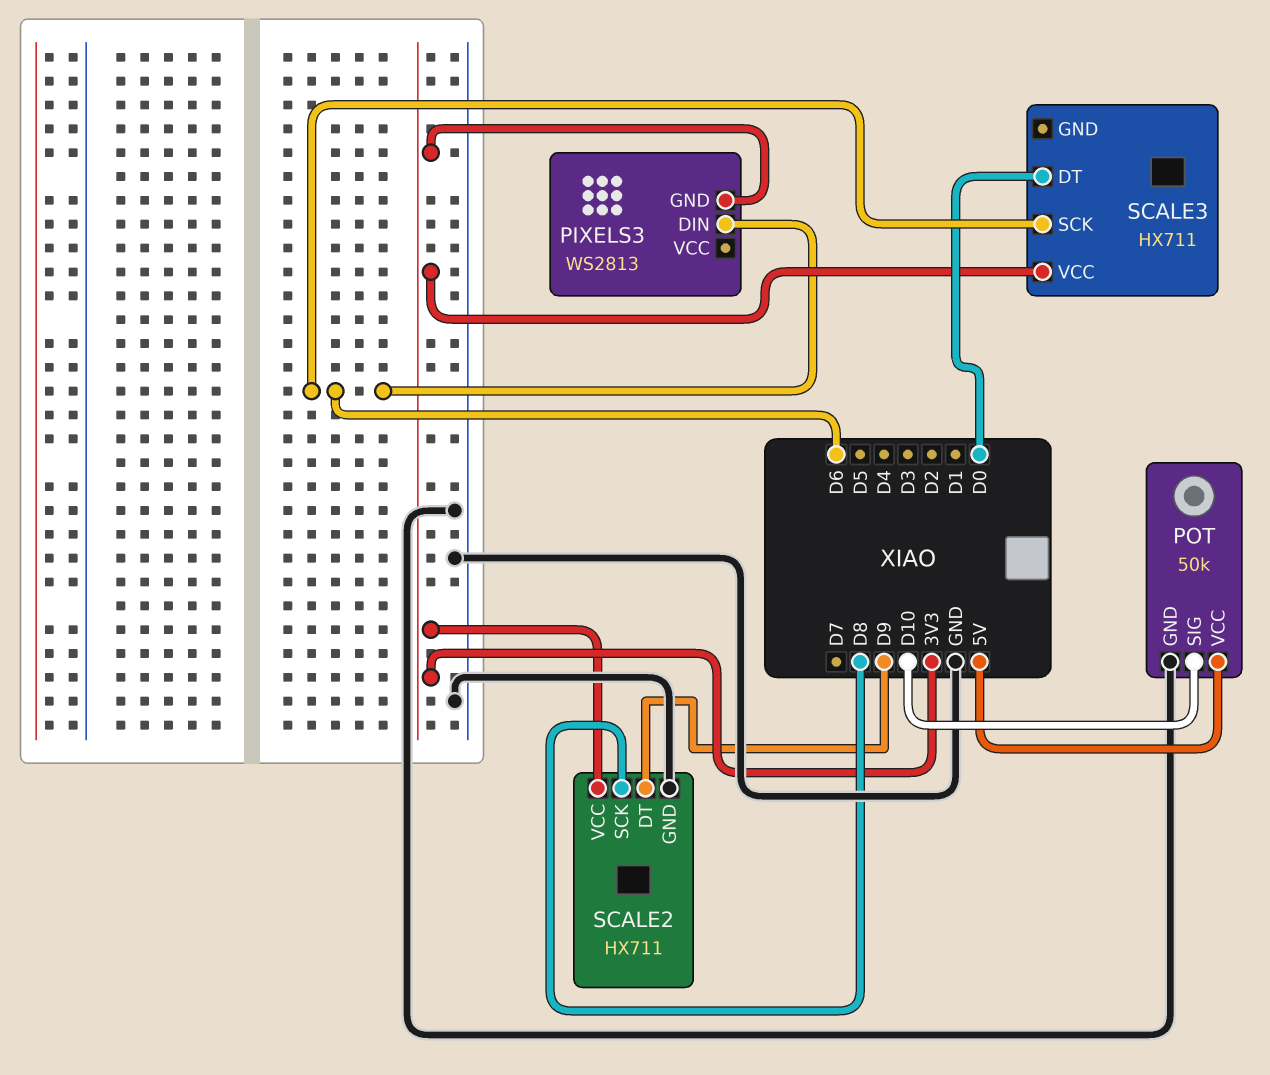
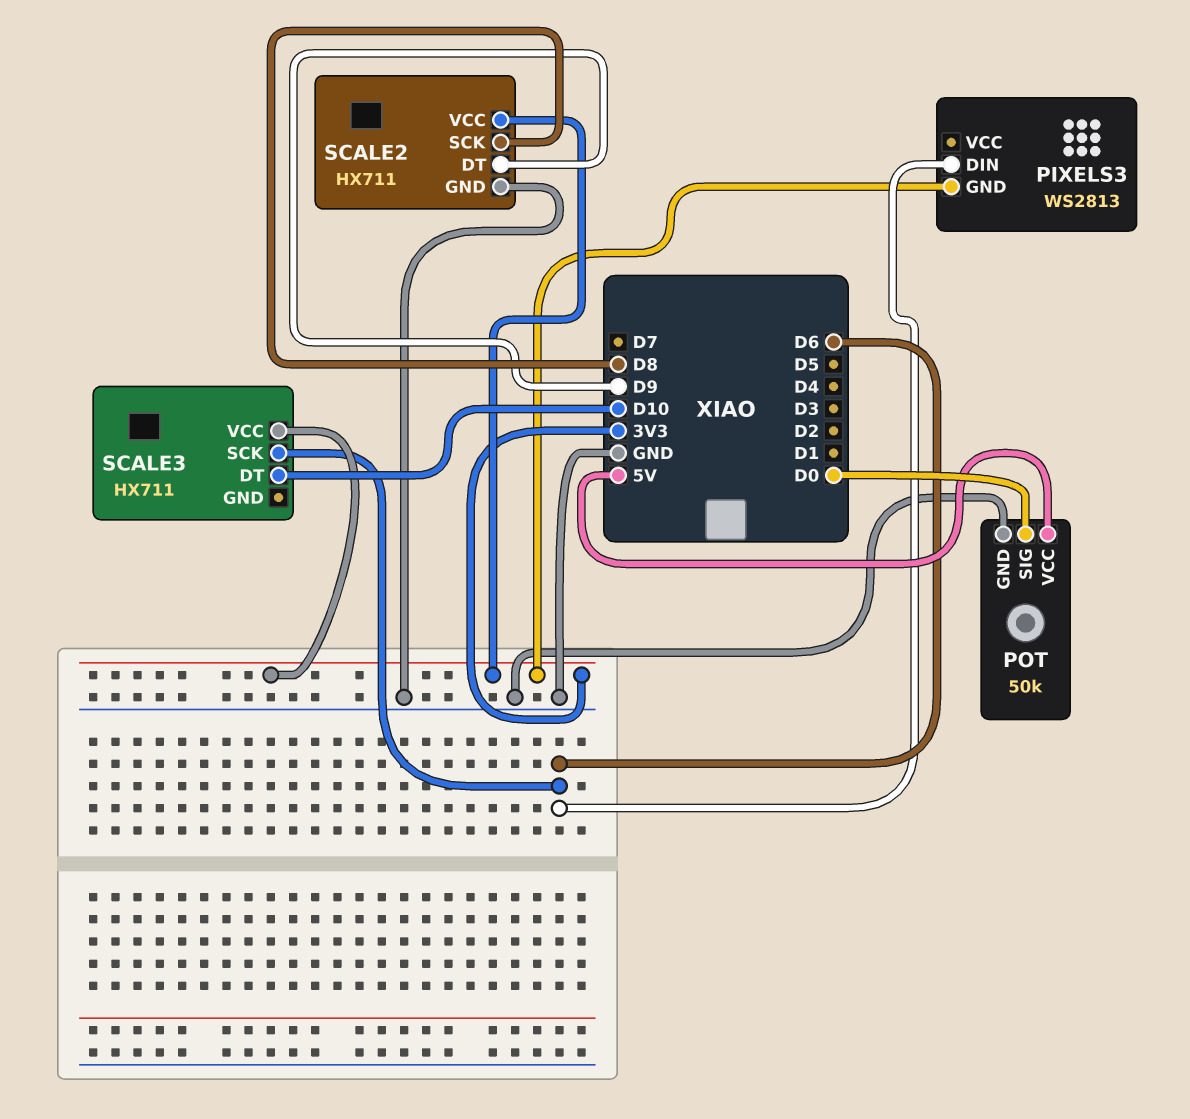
POT pin SIG: D10 -> D0
SCALE3 pin DT: D0 -> D10

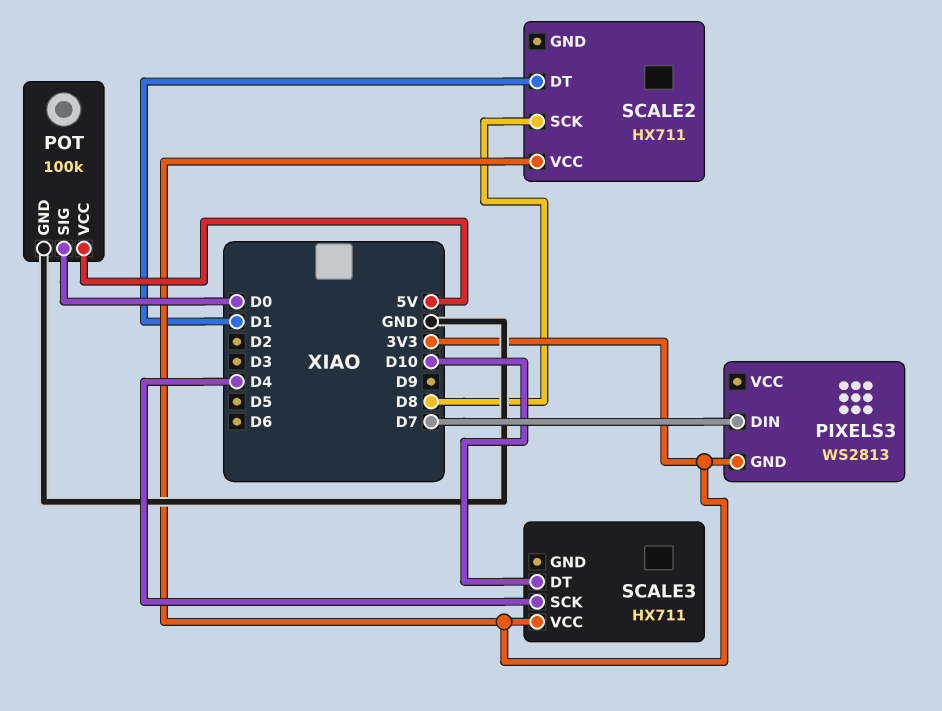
PIXELS3 pin DIN: D6 -> D7
POT: 50k -> 100k
SCALE2 pin DT: D9 -> D1
SCALE2 pin GND: GND -> none
SCALE3 pin SCK: D6 -> D4

